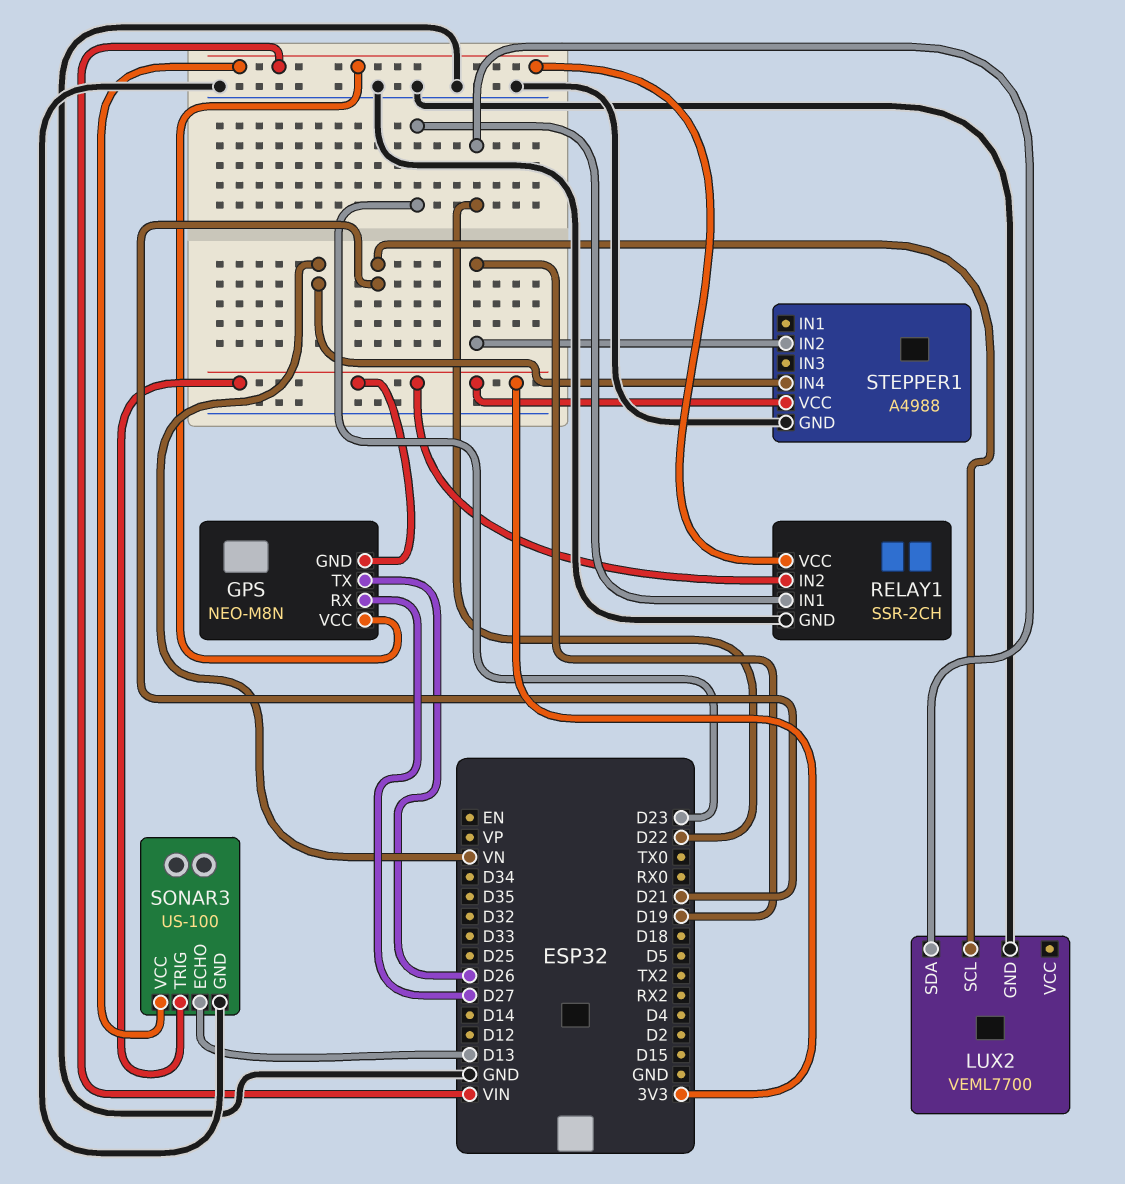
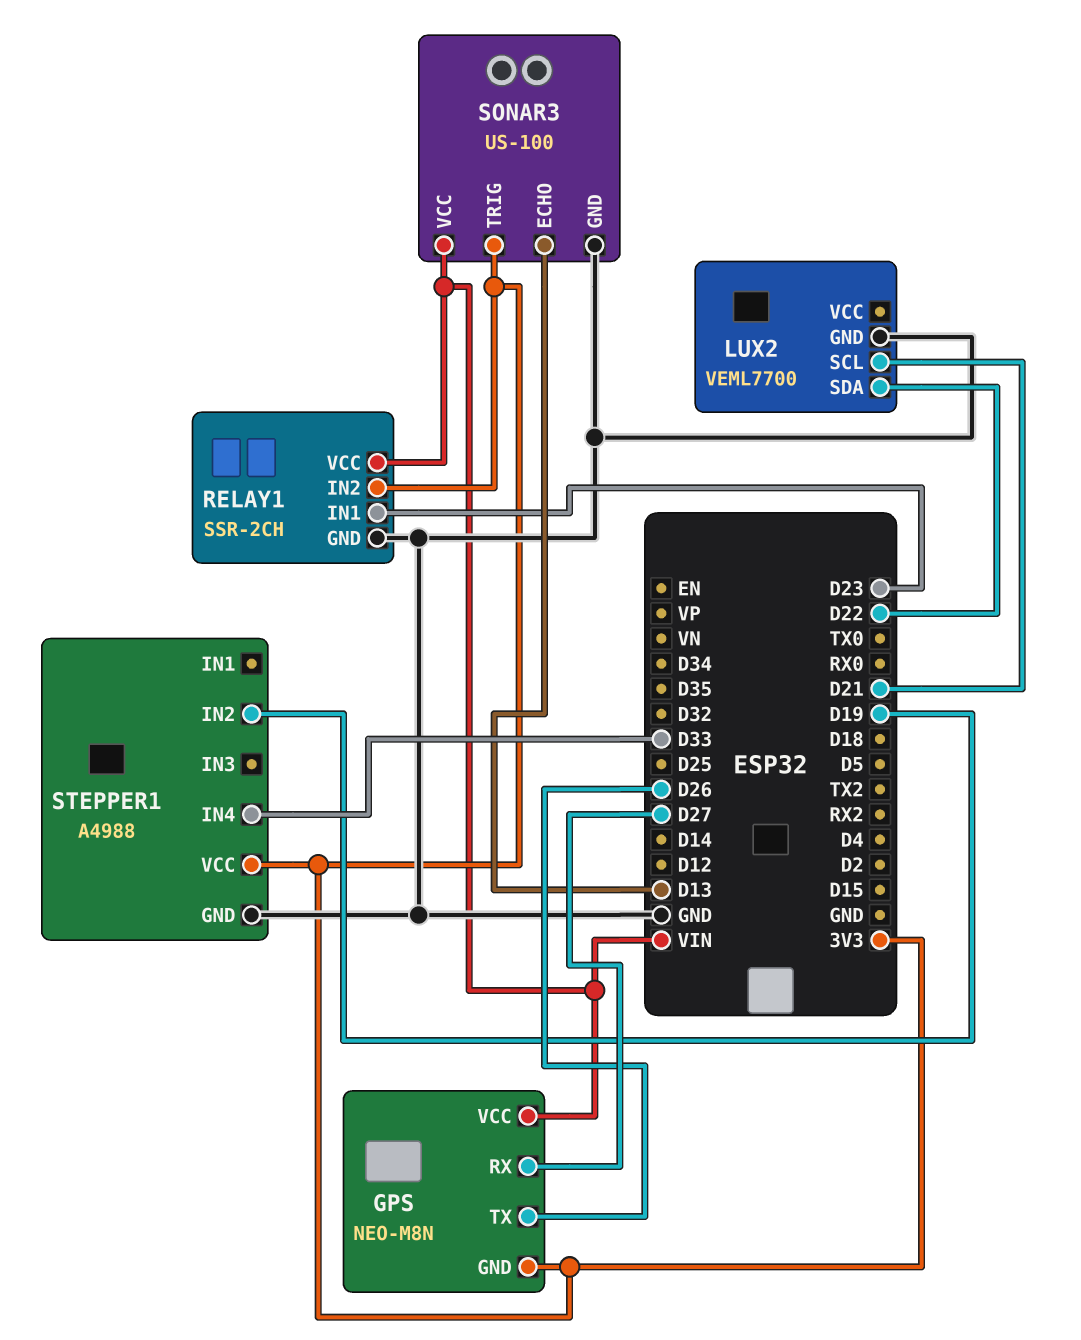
STEPPER1 pin IN4: VN -> D33

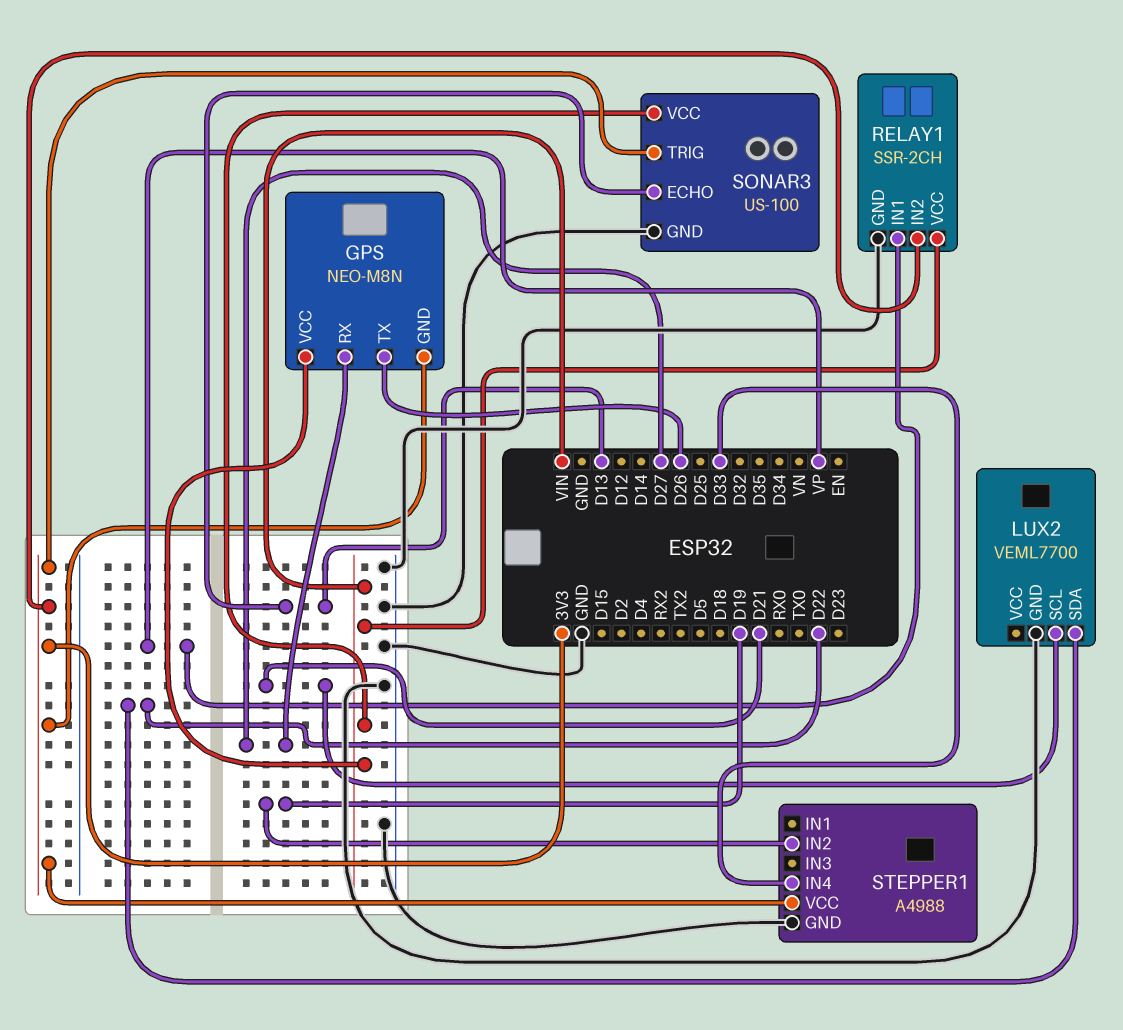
RELAY1 pin IN1: D23 -> VP

